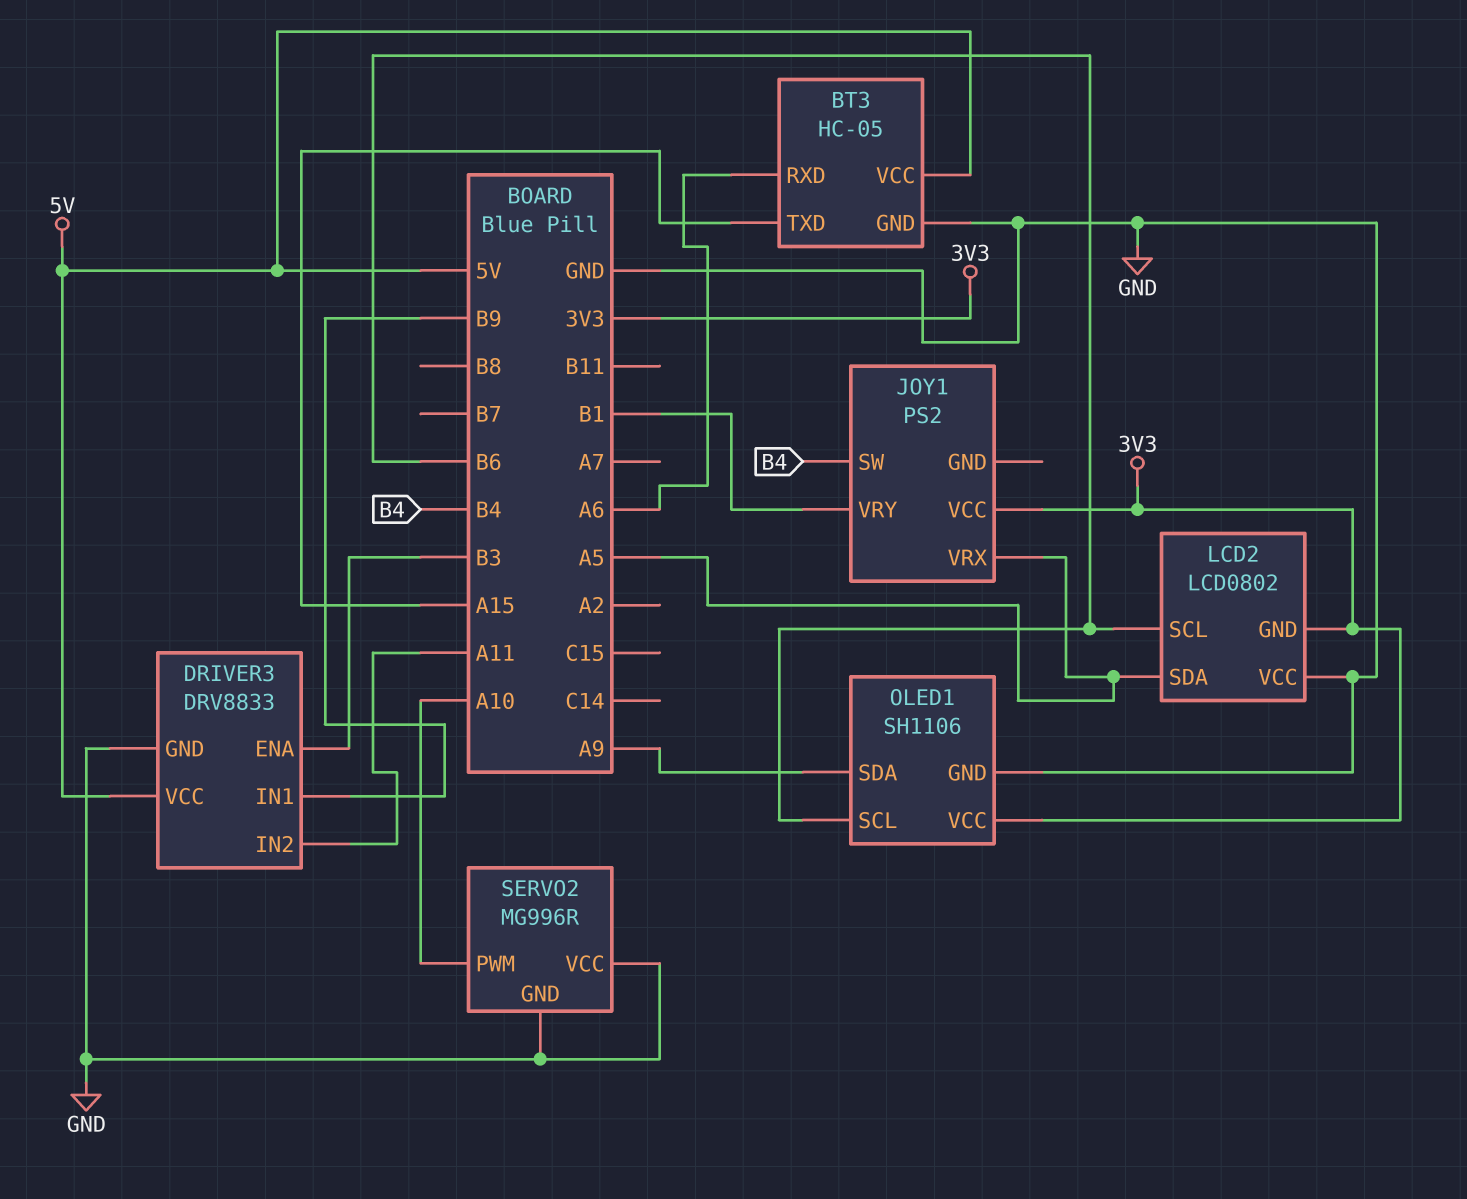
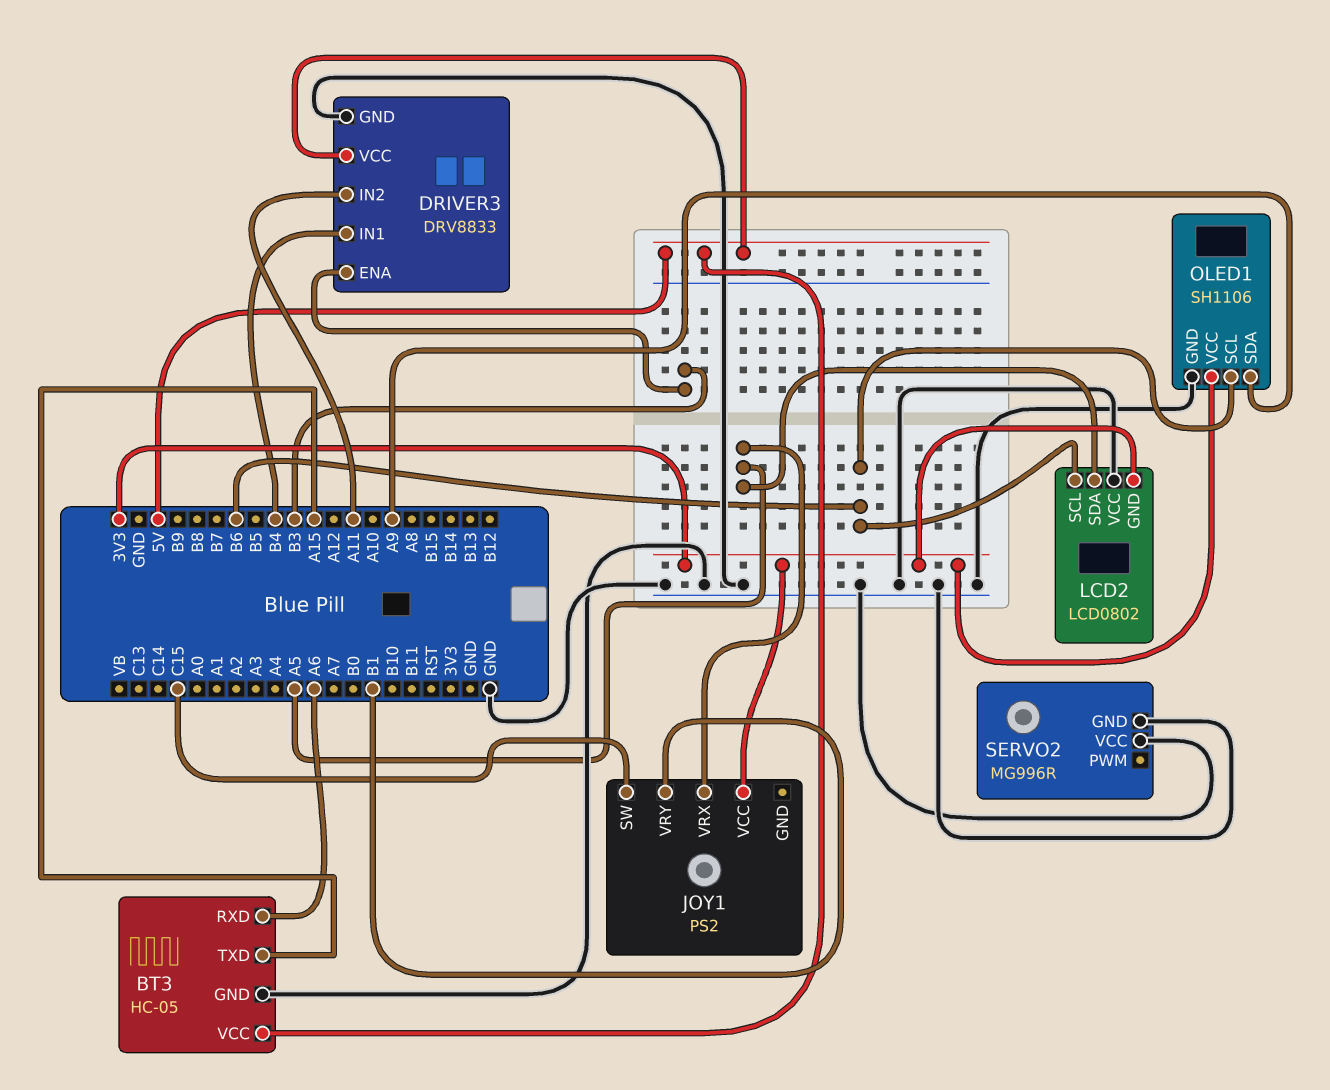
DRIVER3 pin IN1: B9 -> B4
JOY1 pin SW: B4 -> C15
SERVO2 pin PWM: A10 -> none

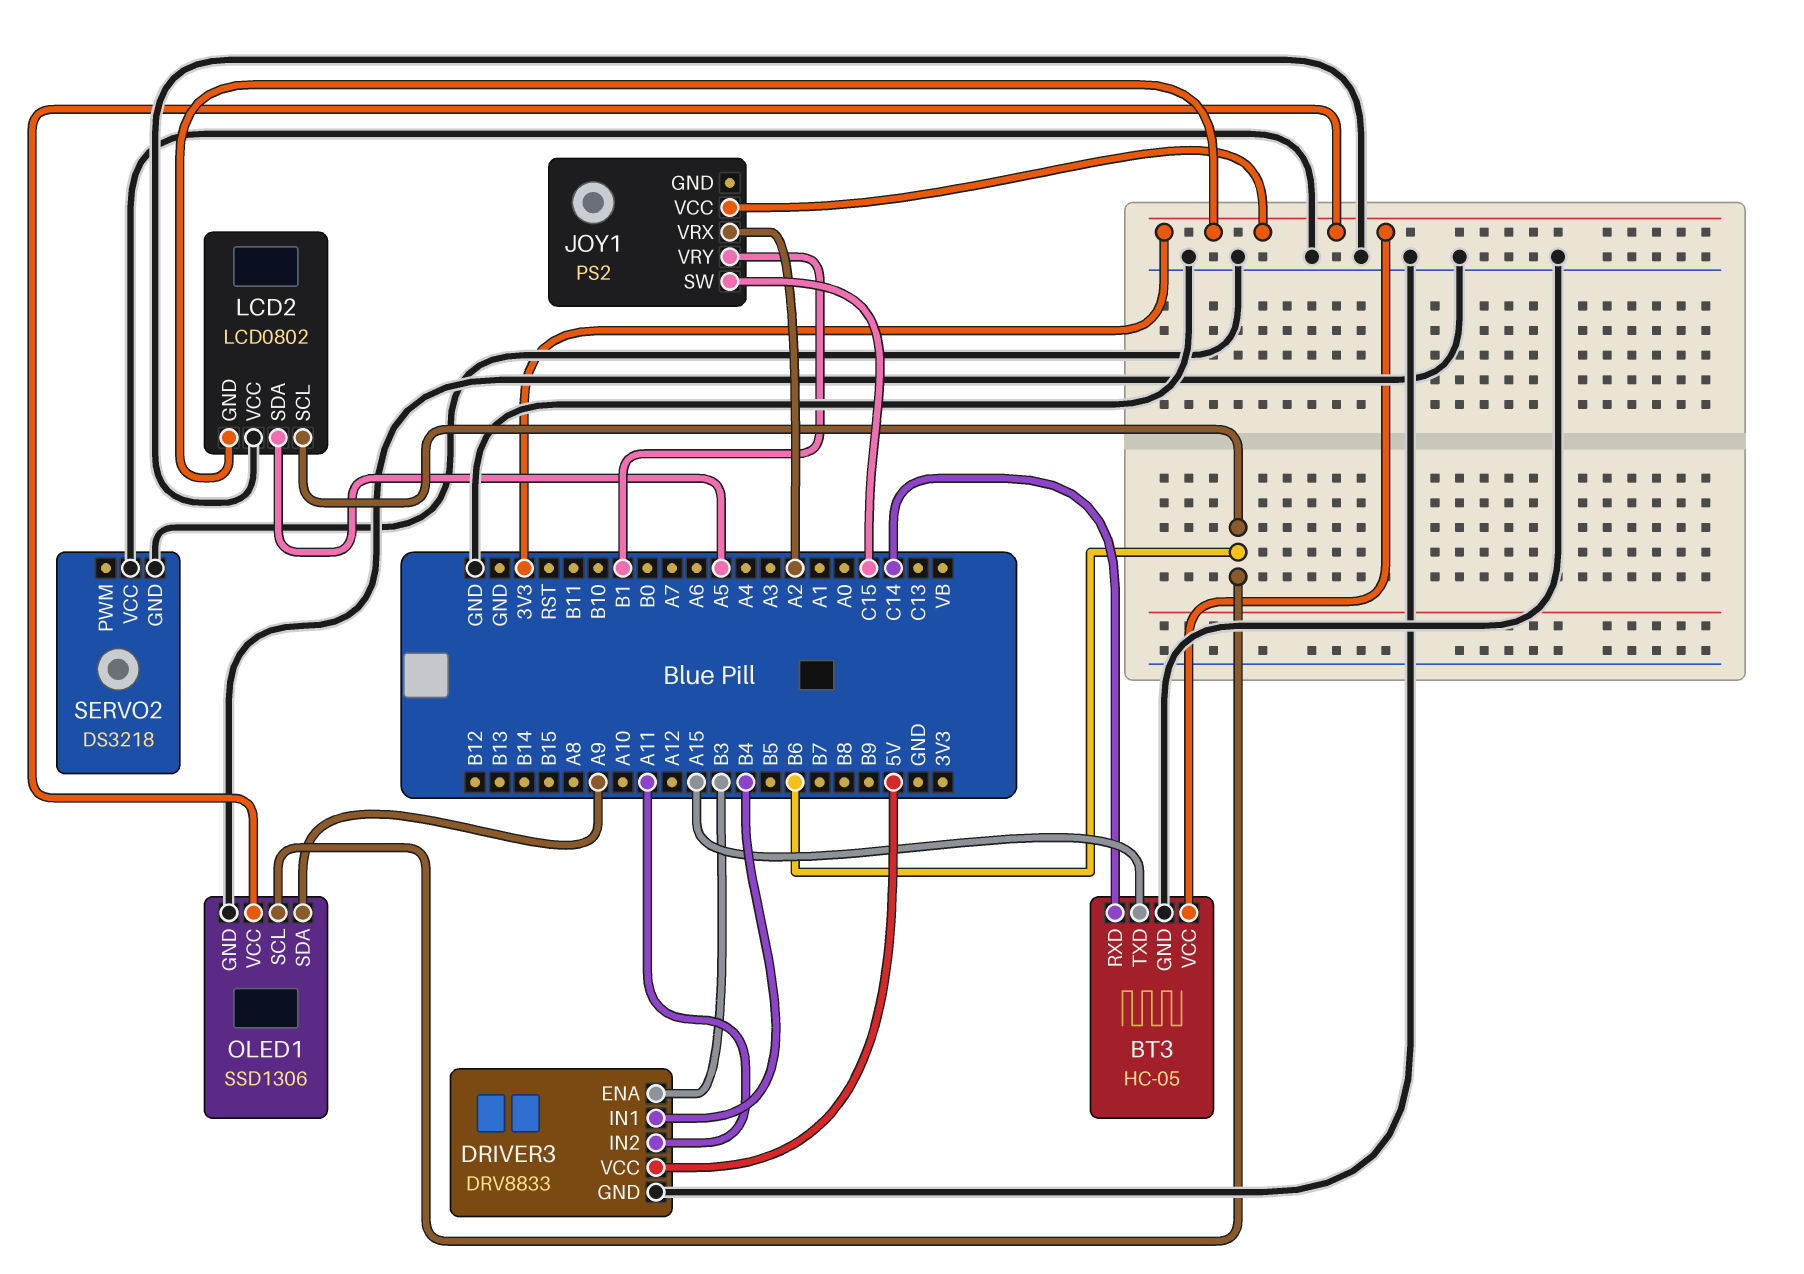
BT3 pin RXD: A6 -> C14
BT3 pin VCC: 5V -> 3V3
JOY1 pin VRX: A5 -> A2
OLED1: SH1106 -> SSD1306
SERVO2: MG996R -> DS3218

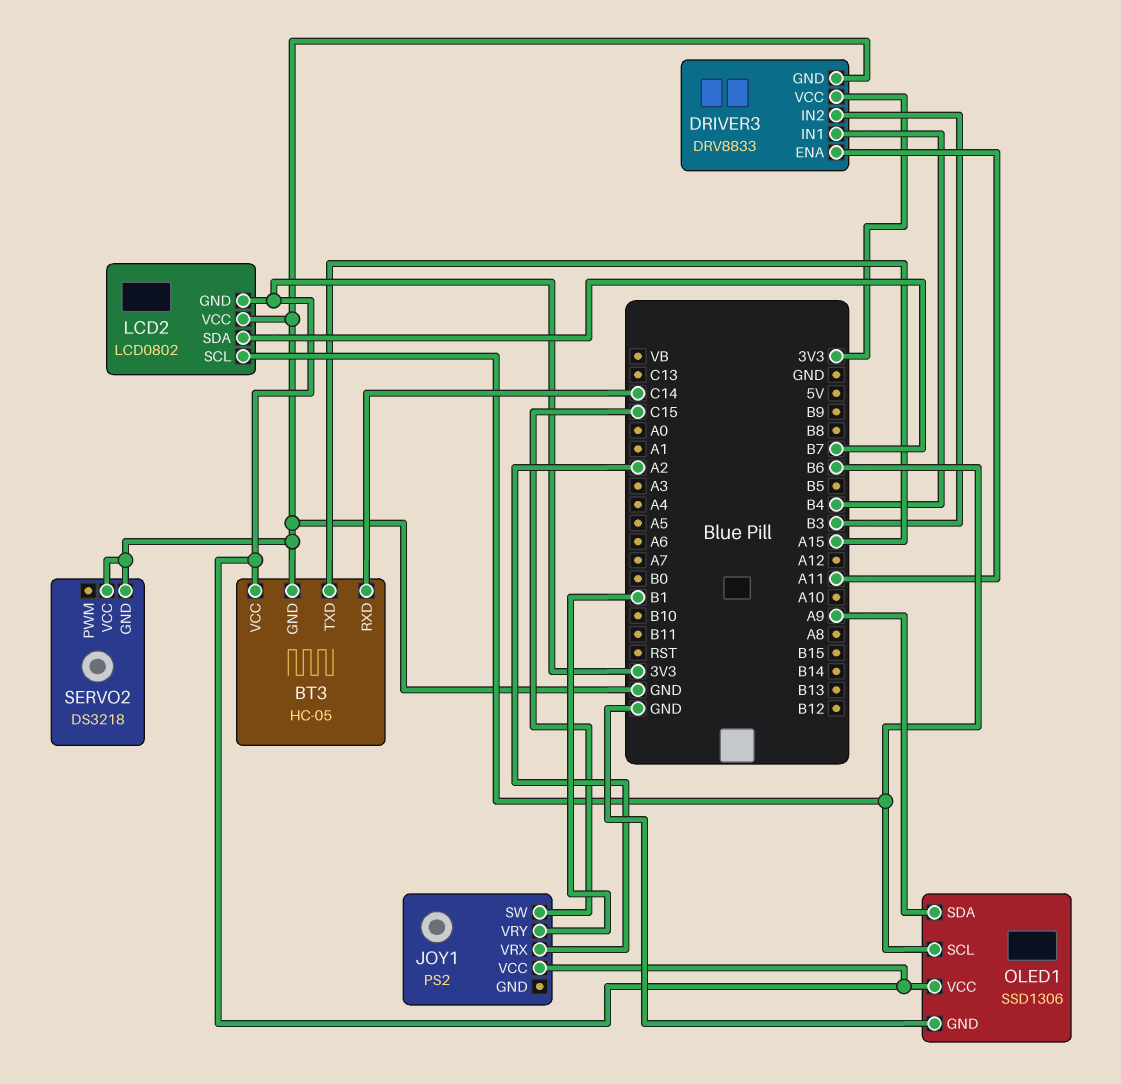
DRIVER3 pin ENA: B3 -> A11
DRIVER3 pin IN2: A11 -> B3
DRIVER3 pin VCC: 5V -> 3V3
LCD2 pin SDA: A5 -> B7

